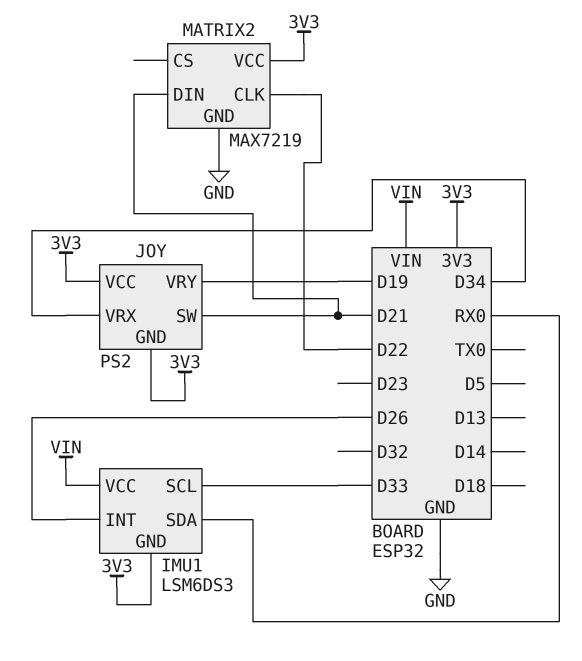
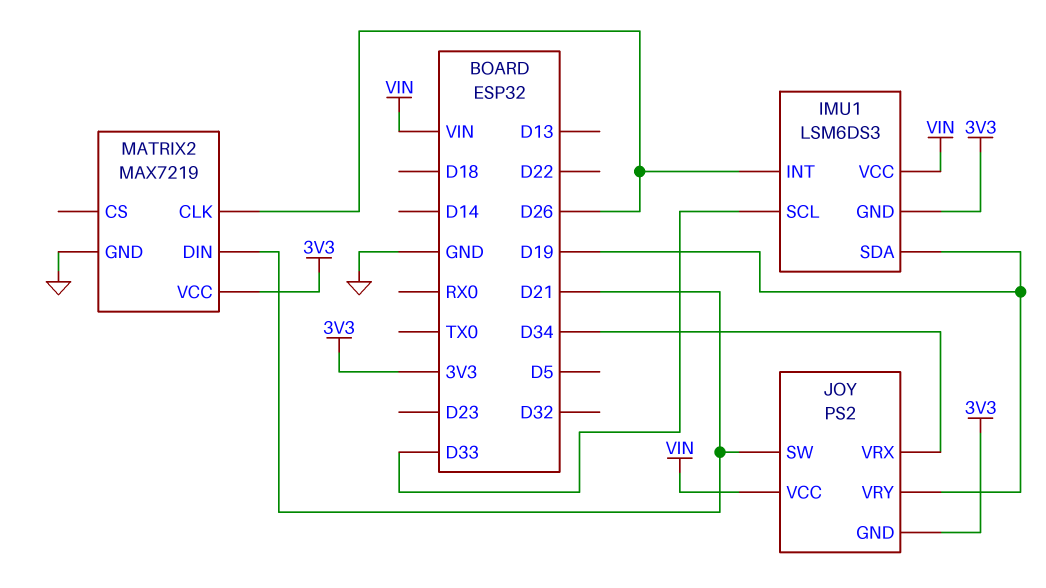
IMU1 pin SDA: RX0 -> D19
JOY pin VCC: 3V3 -> VIN
MATRIX2 pin CLK: D22 -> D26

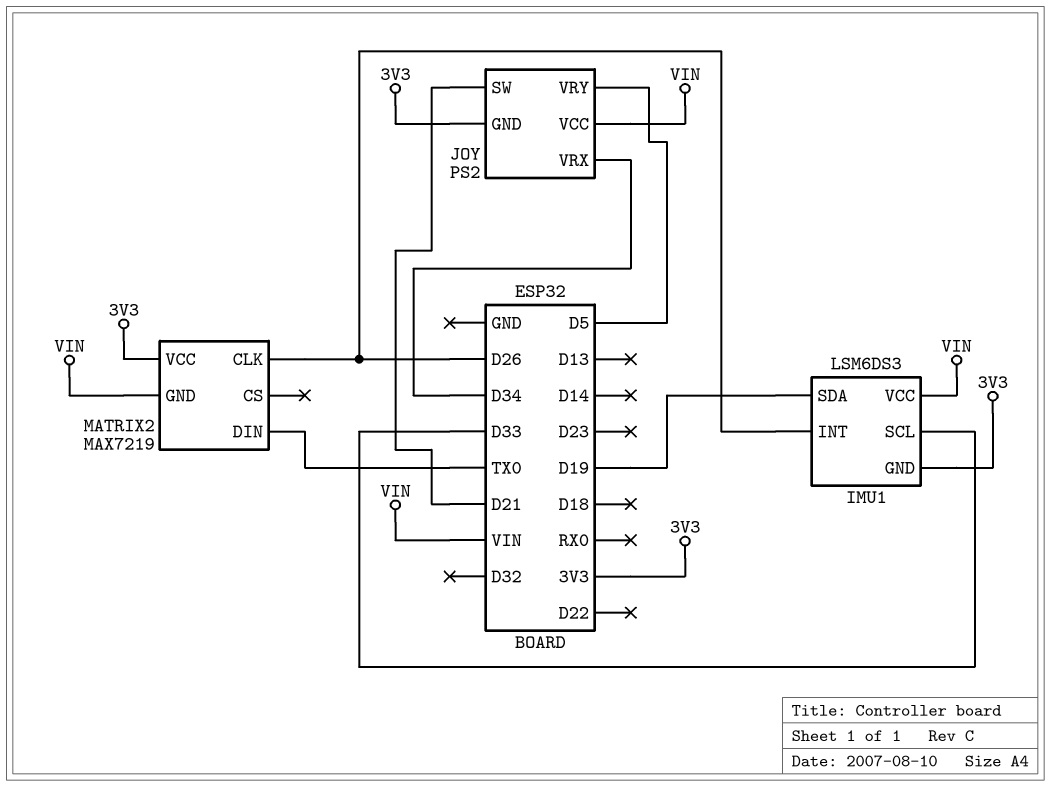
JOY pin VRY: D19 -> D5
MATRIX2 pin DIN: D21 -> TX0
MATRIX2 pin GND: GND -> VIN

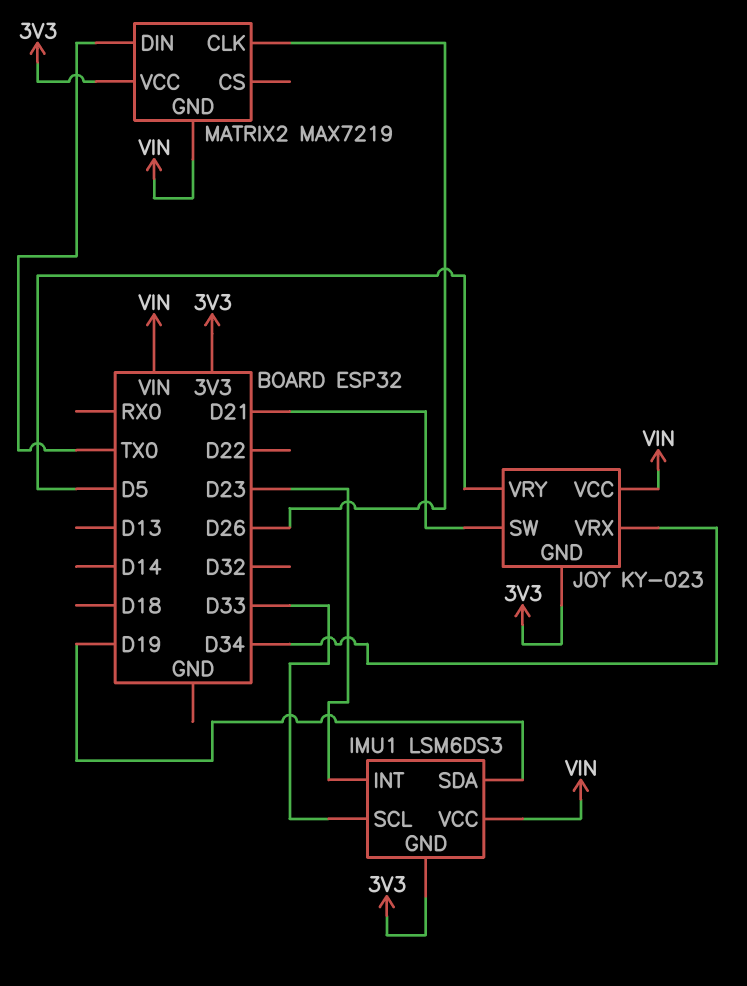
IMU1 pin INT: D26 -> D23
JOY: PS2 -> KY-023

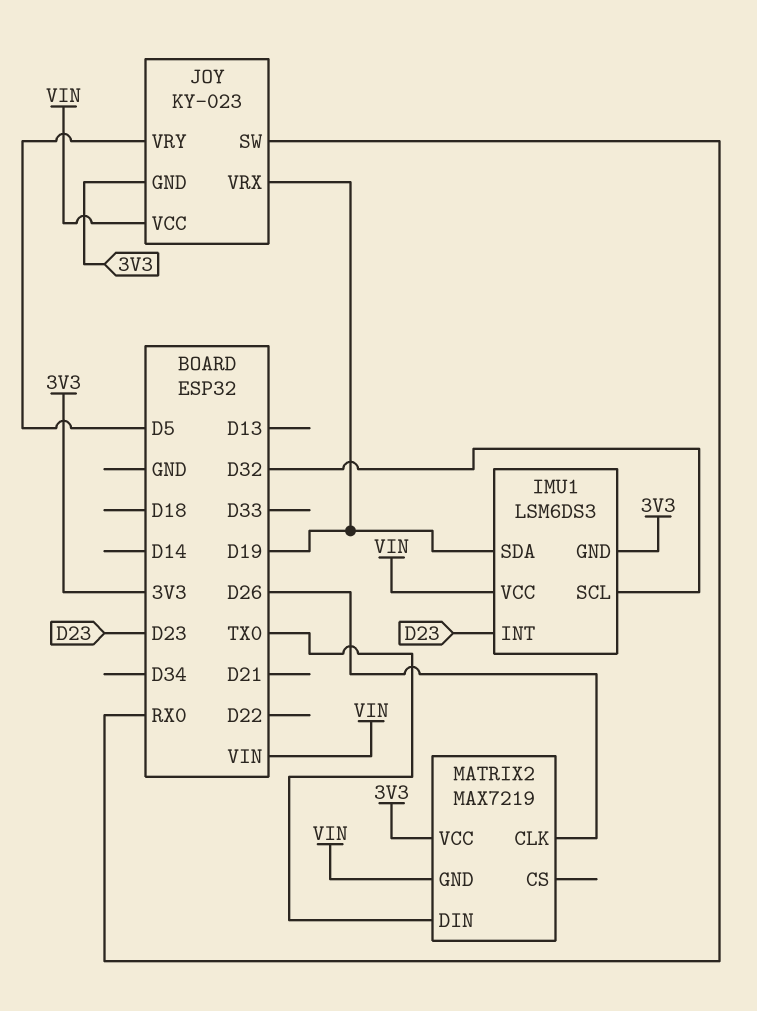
IMU1 pin SCL: D33 -> D32
JOY pin SW: D21 -> RX0
JOY pin VRX: D34 -> D19

